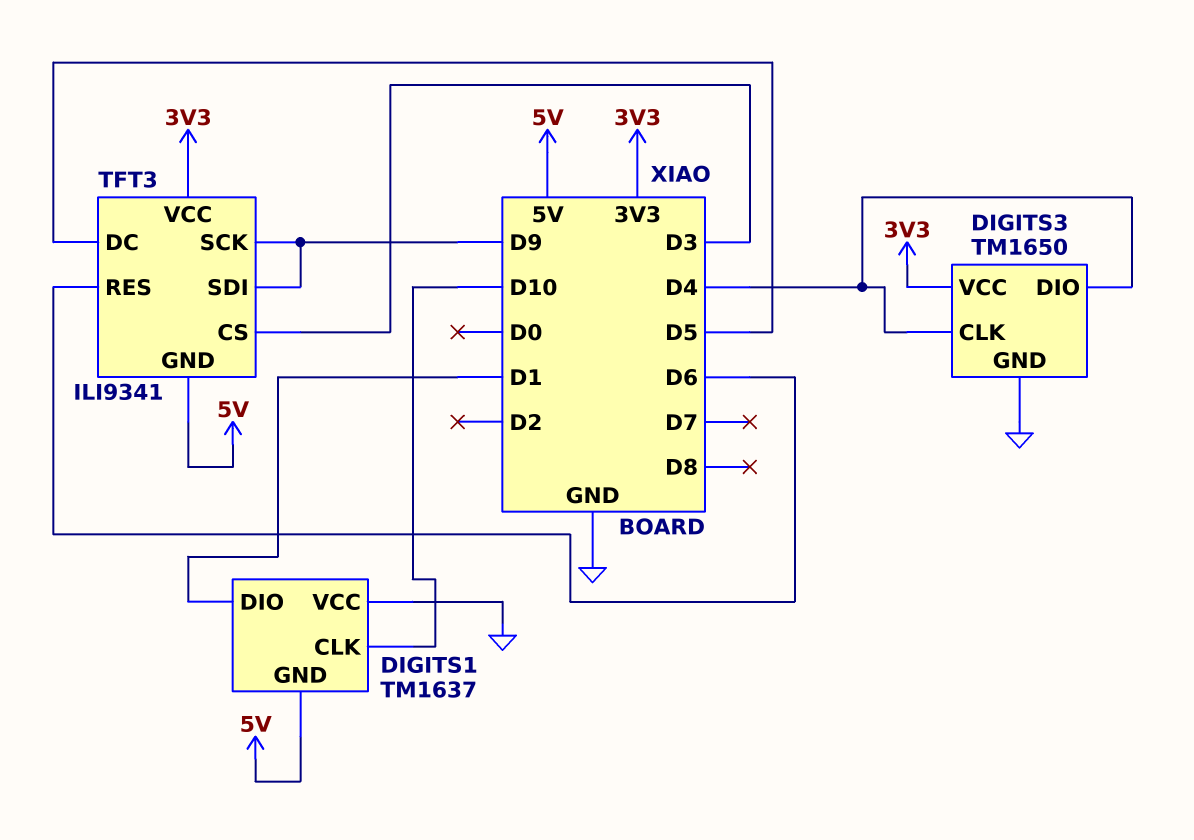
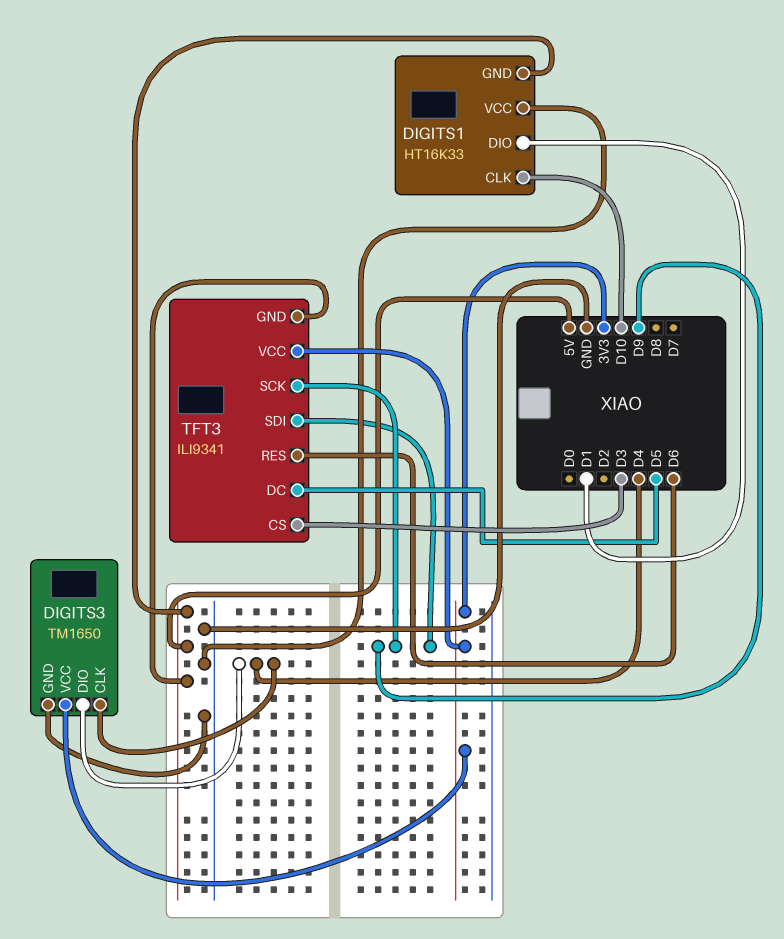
DIGITS1: TM1637 -> HT16K33

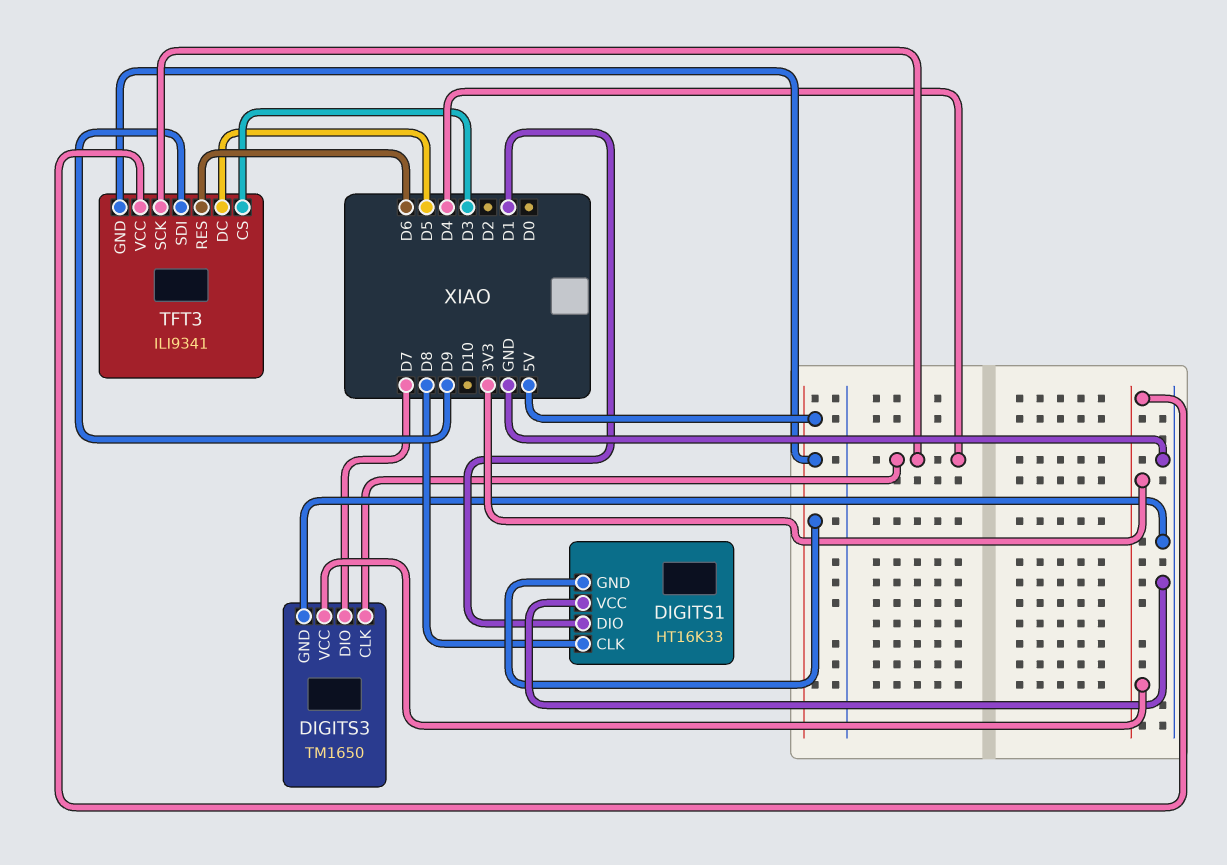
DIGITS1 pin CLK: D10 -> D8
DIGITS3 pin DIO: D4 -> D7
TFT3 pin SCK: D9 -> D4

